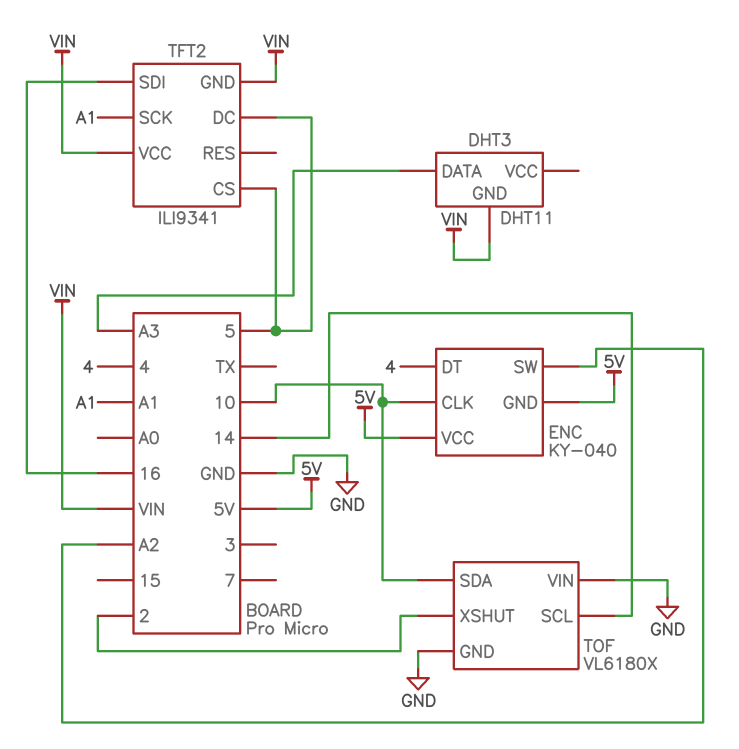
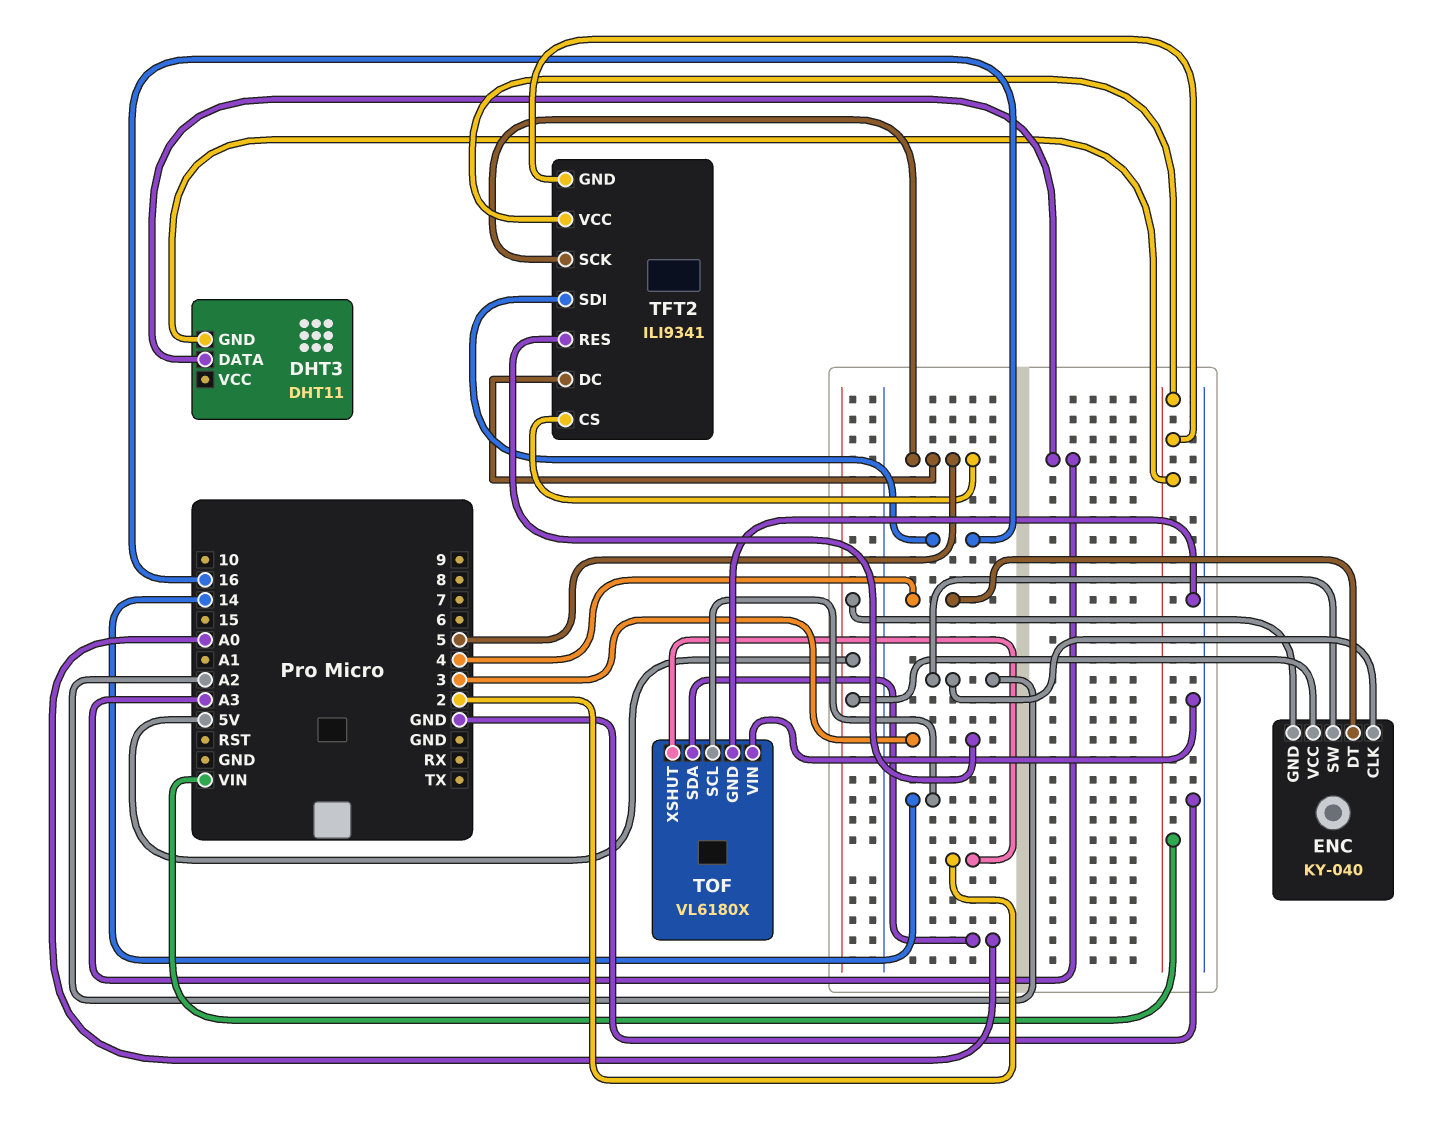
ENC pin CLK: 10 -> A2
TFT2 pin RES: none -> 3
TFT2 pin SCK: A1 -> 5
TOF pin SDA: 10 -> A0

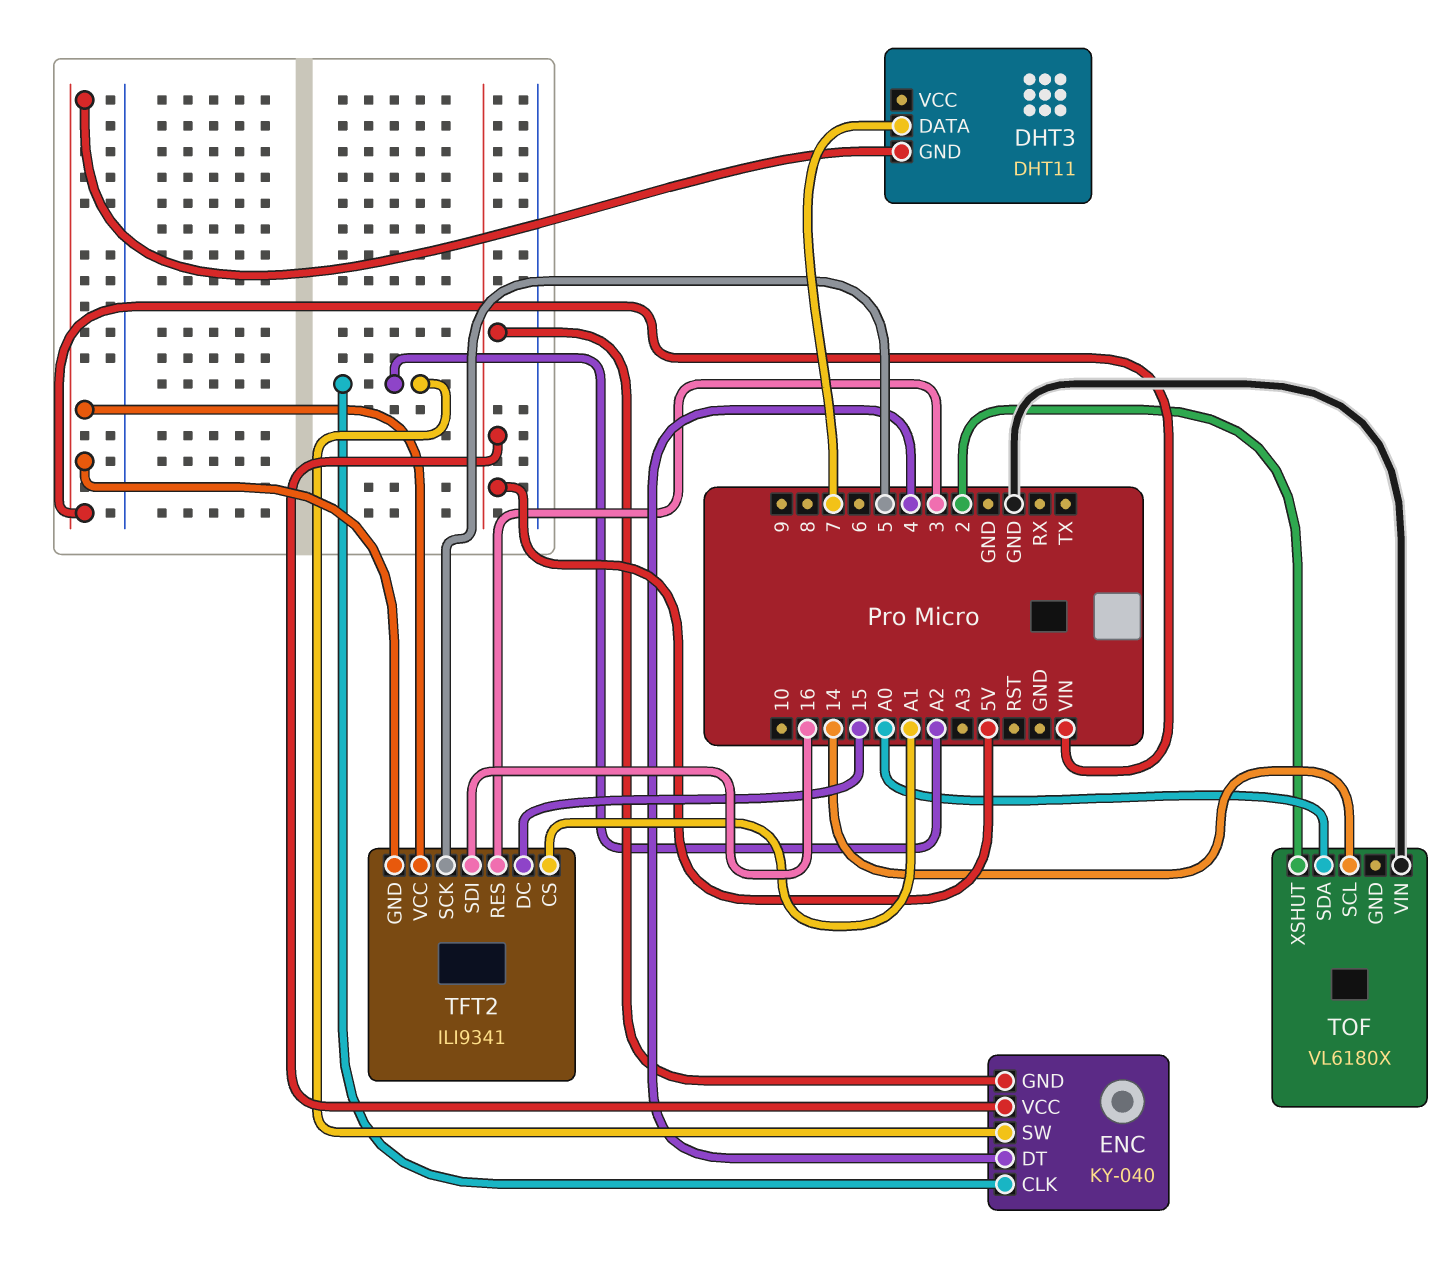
DHT3 pin DATA: A3 -> 7
TFT2 pin CS: 5 -> A1
TFT2 pin DC: 5 -> 15
TOF pin GND: GND -> none

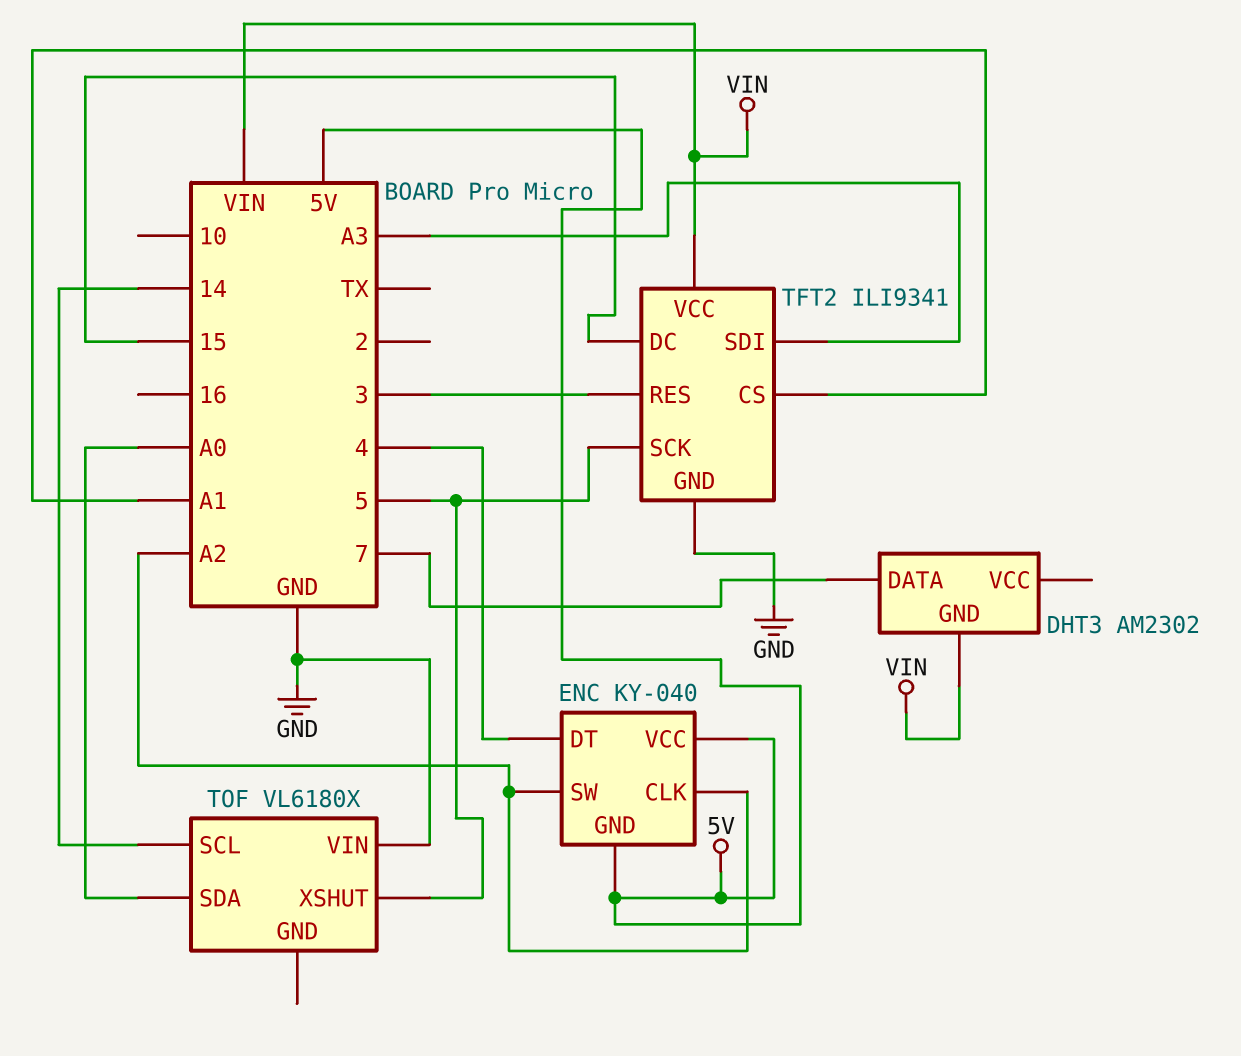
DHT3: DHT11 -> AM2302
TFT2 pin GND: VIN -> GND
TFT2 pin SDI: 16 -> A3
TOF pin XSHUT: 2 -> 5

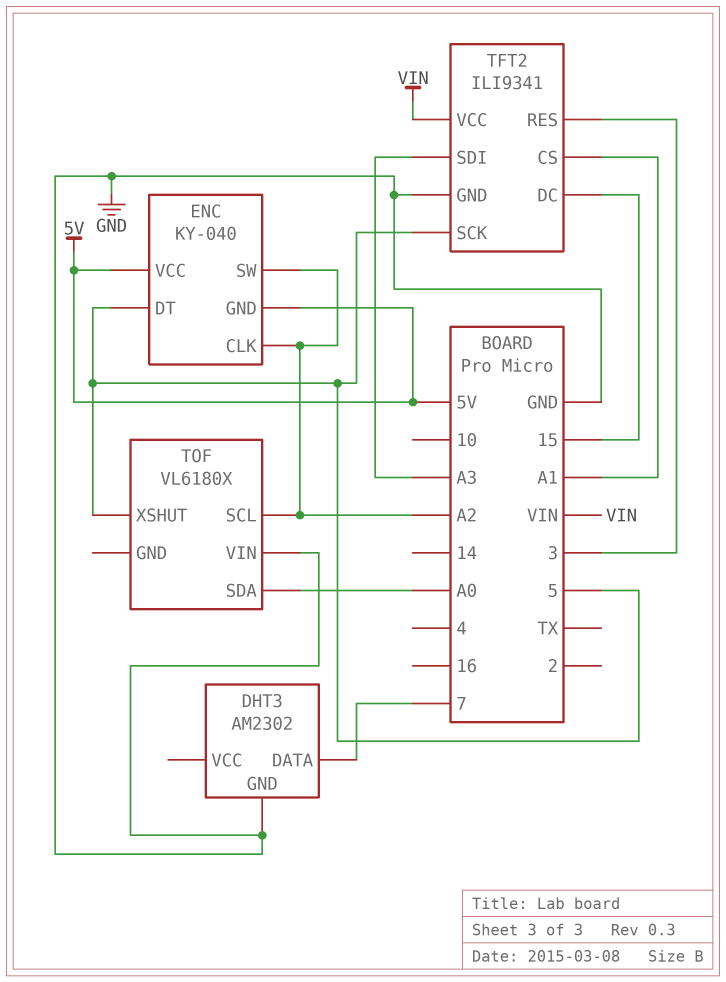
DHT3 pin GND: VIN -> GND
ENC pin DT: 4 -> 5
TOF pin SCL: 14 -> A2

